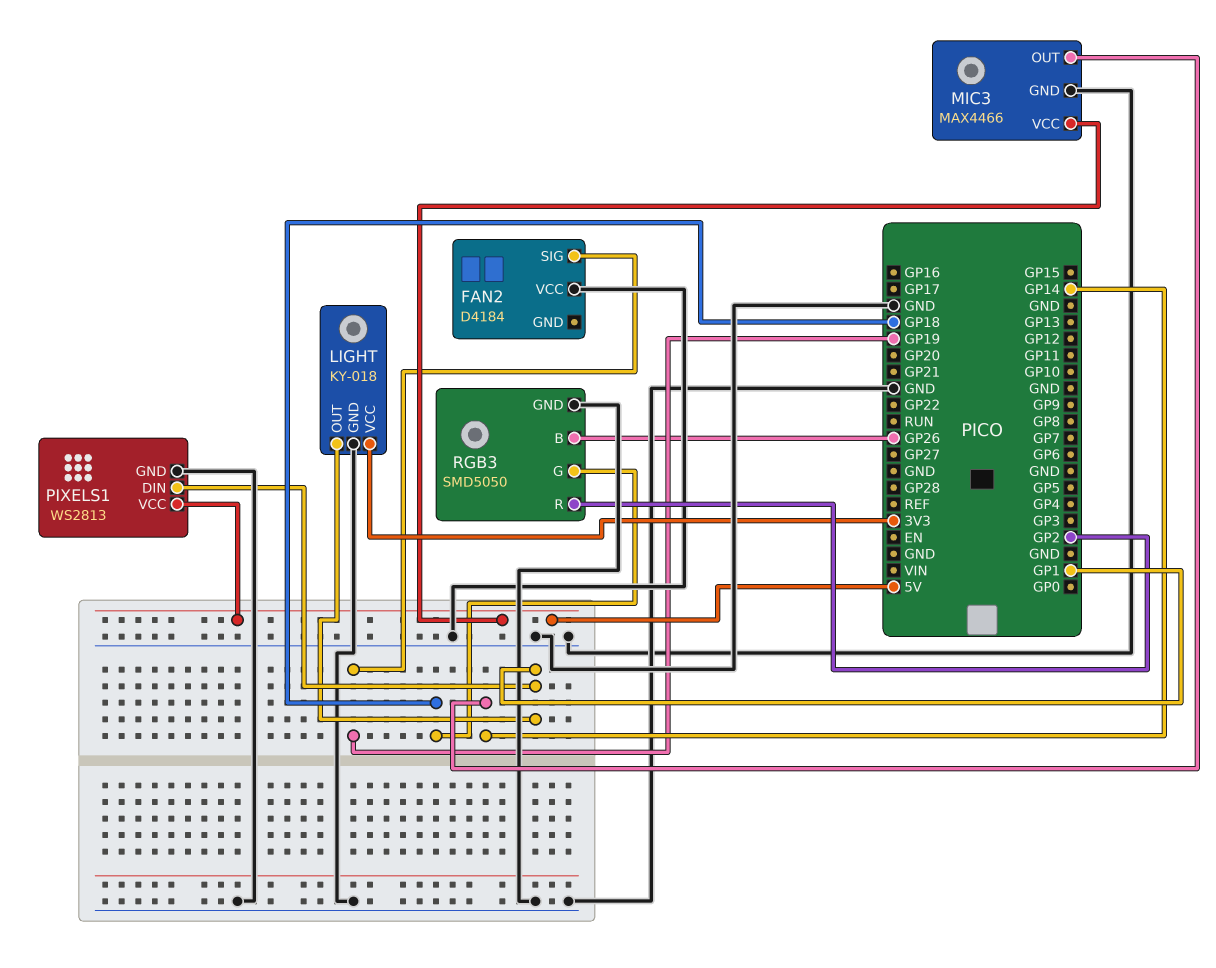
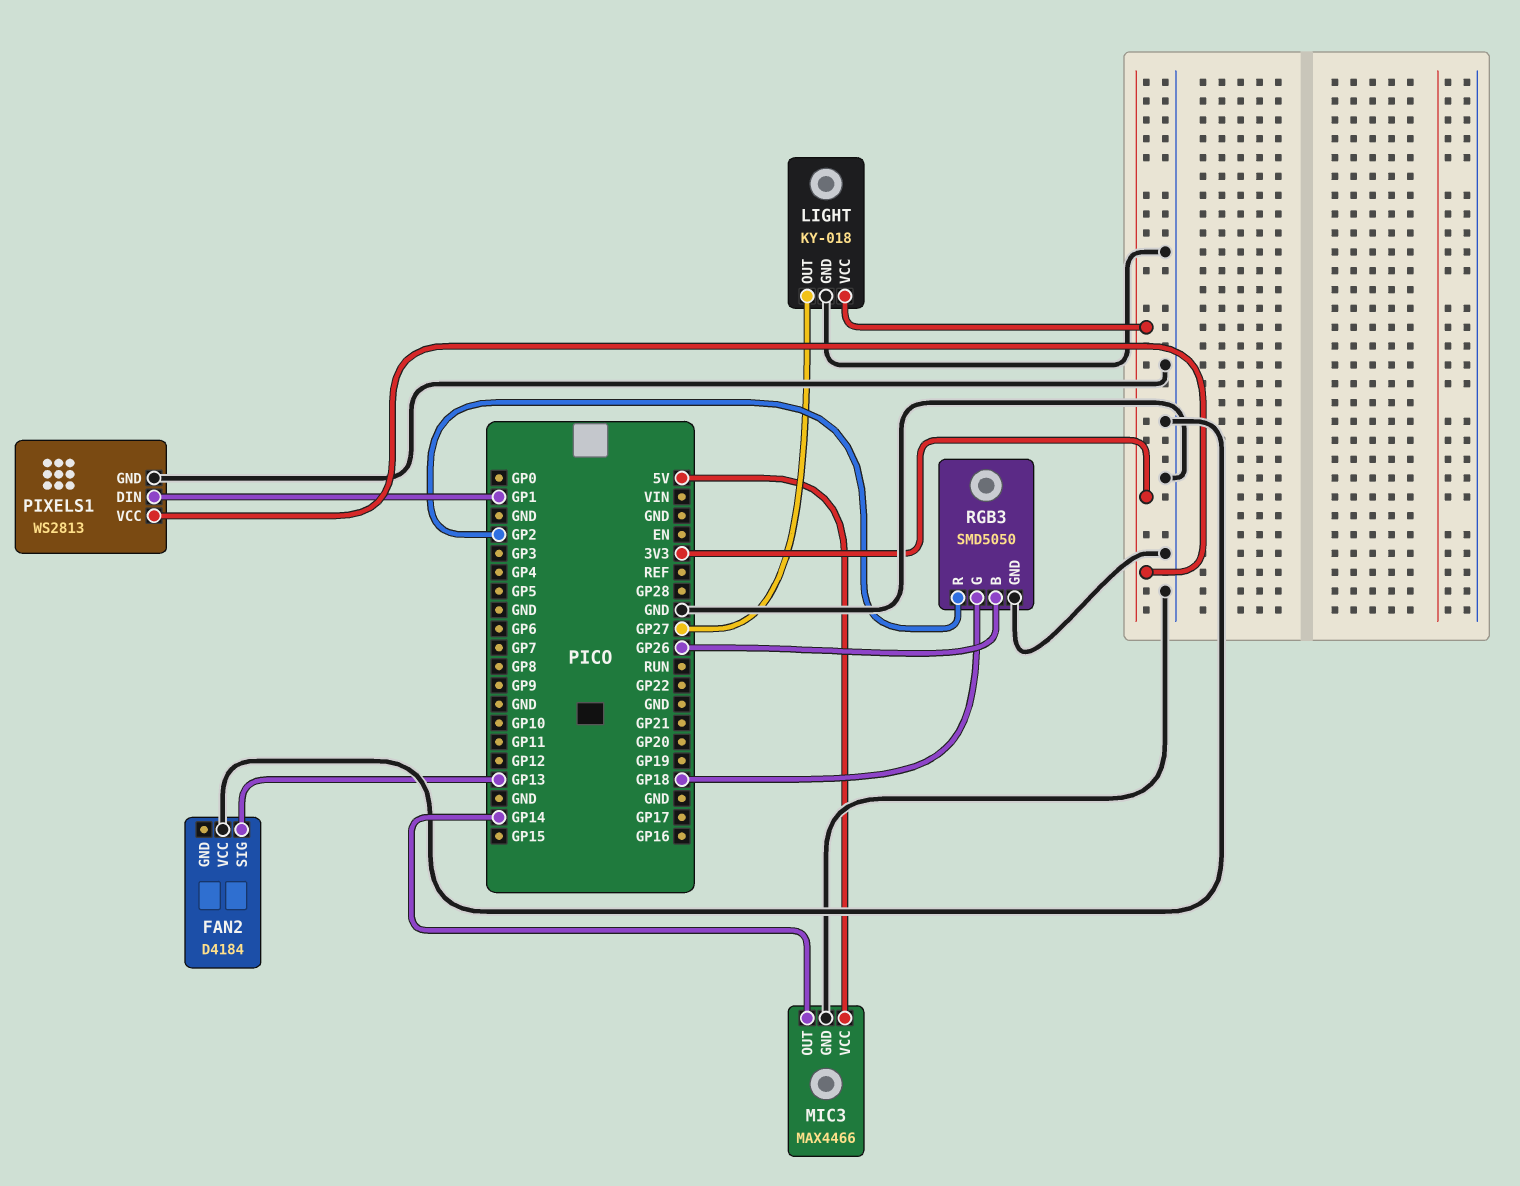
FAN2 pin SIG: GP19 -> GP13
LIGHT pin OUT: GP1 -> GP27
PIXELS1 pin VCC: 5V -> 3V3

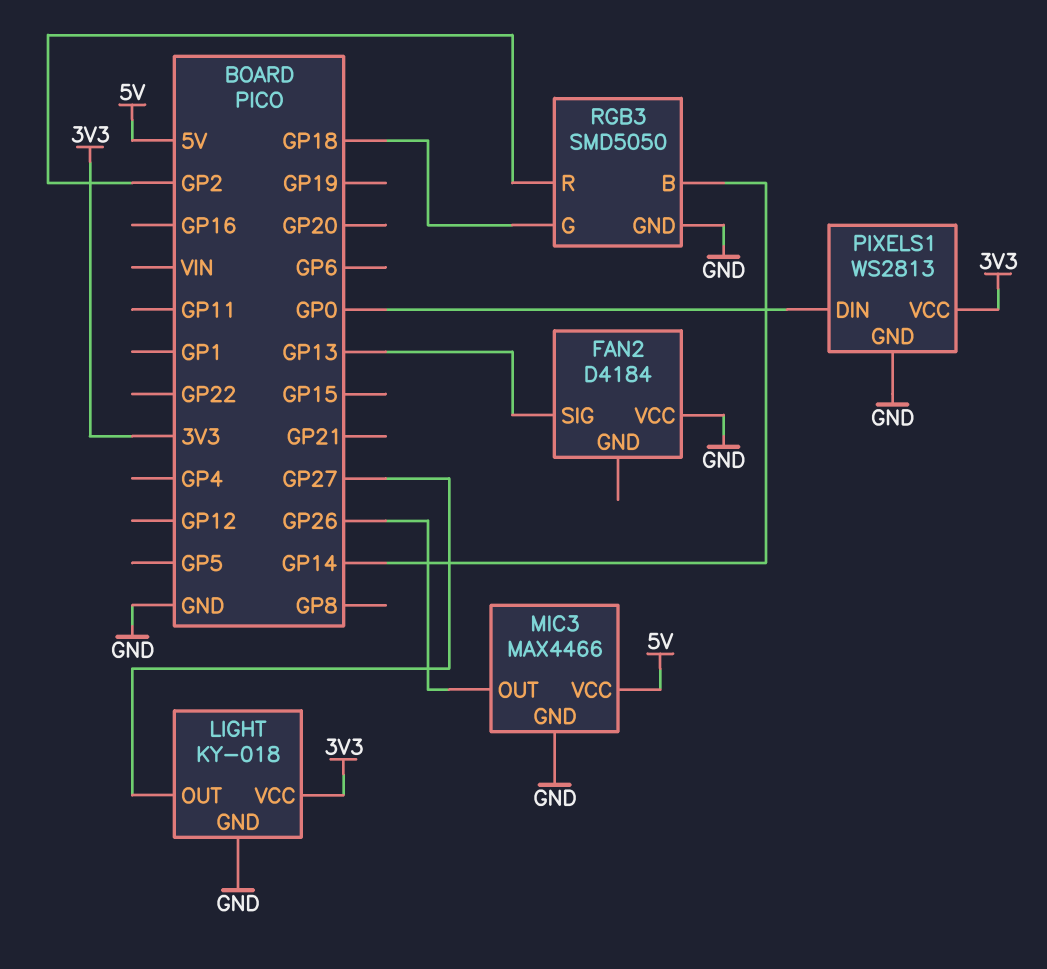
MIC3 pin OUT: GP14 -> GP26
PIXELS1 pin DIN: GP1 -> GP0
RGB3 pin B: GP26 -> GP14

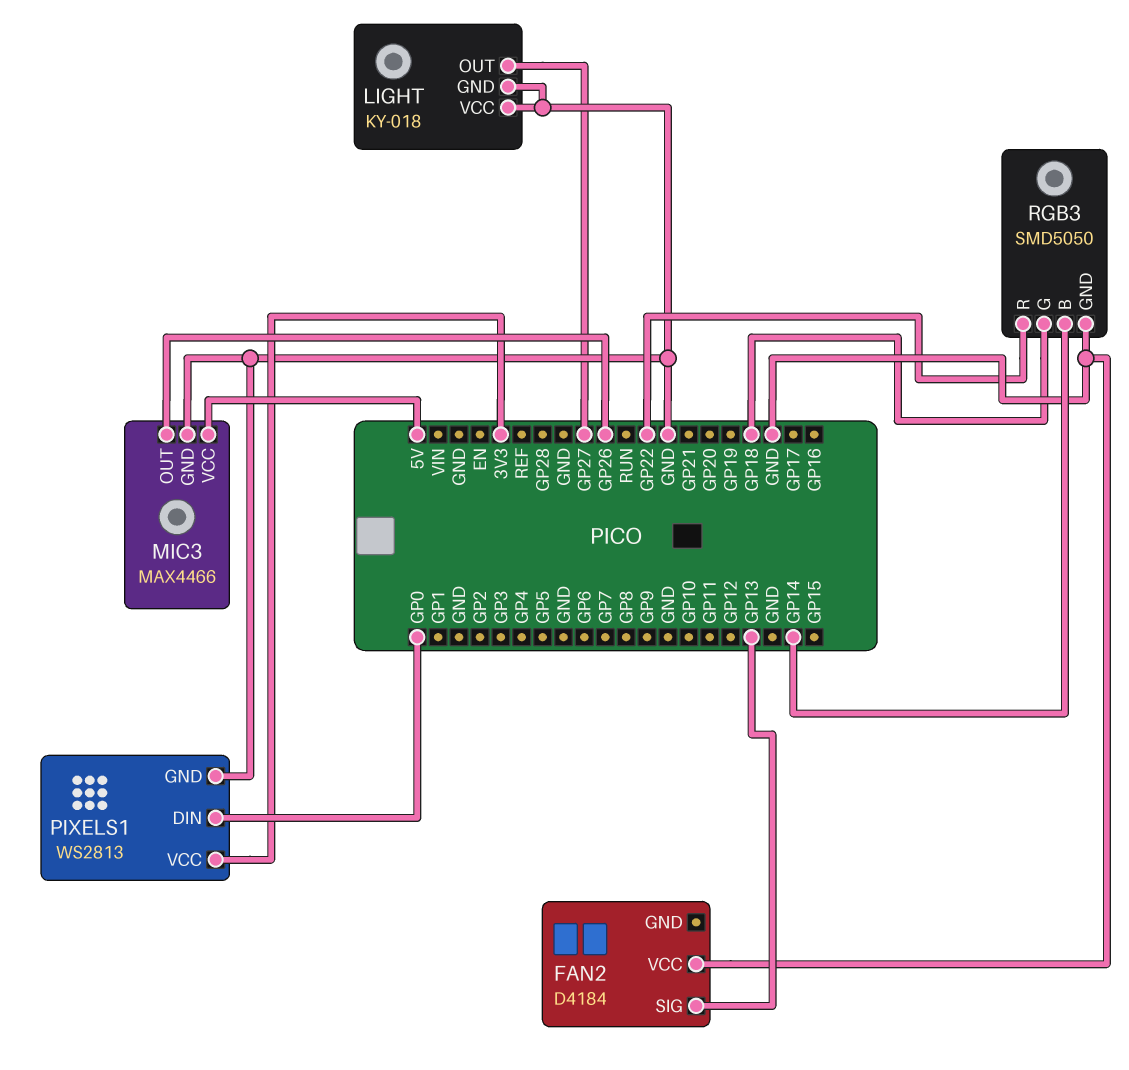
LIGHT pin VCC: 3V3 -> GND
RGB3 pin R: GP2 -> GP22

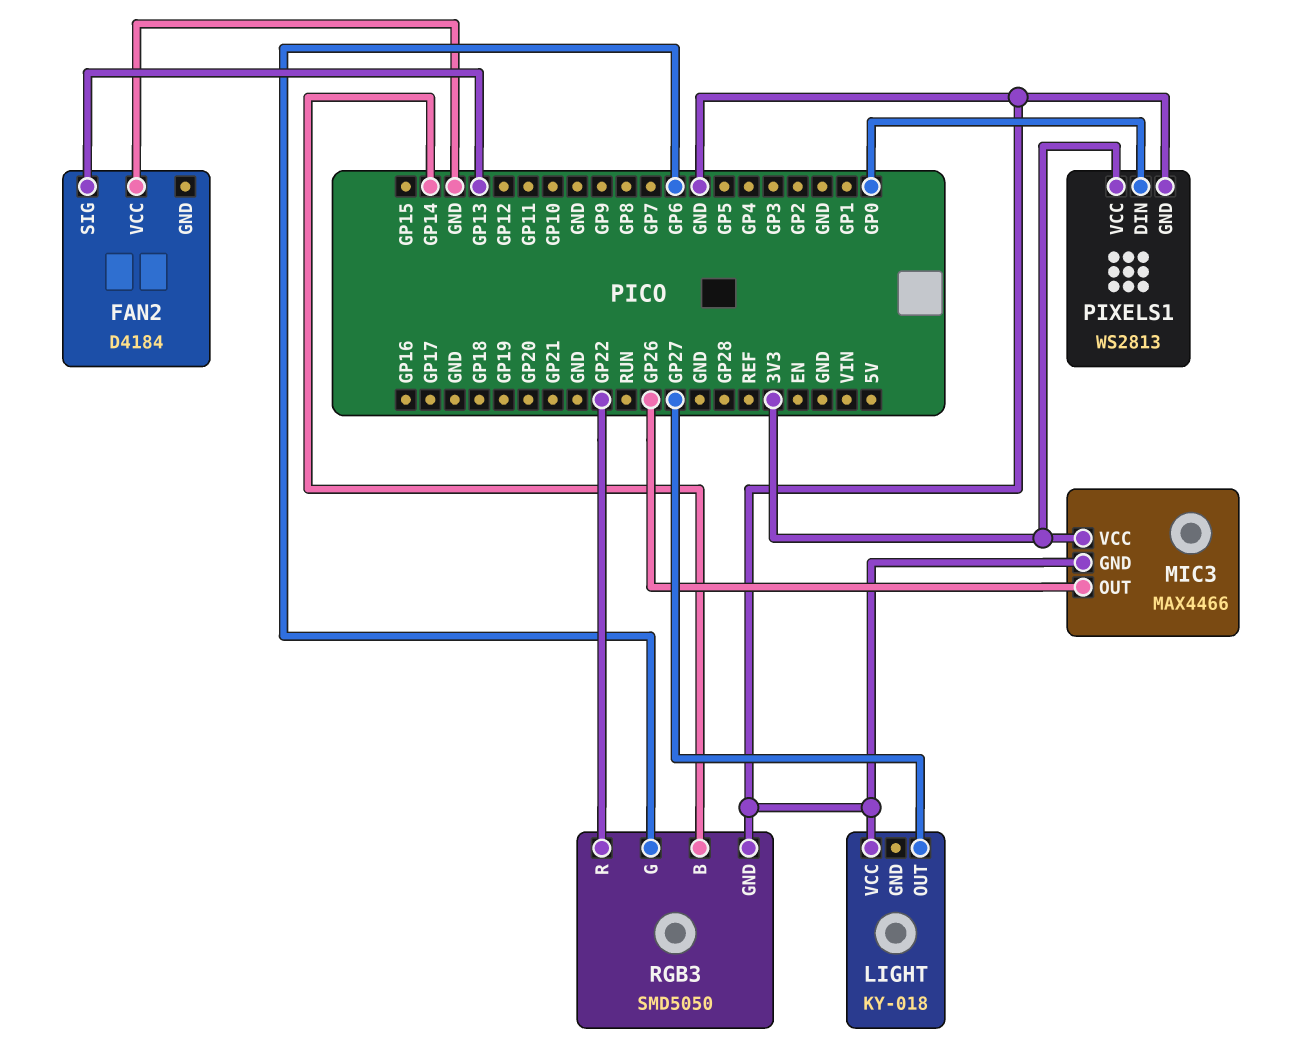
LIGHT pin GND: GND -> none
MIC3 pin VCC: 5V -> 3V3
RGB3 pin G: GP18 -> GP6

